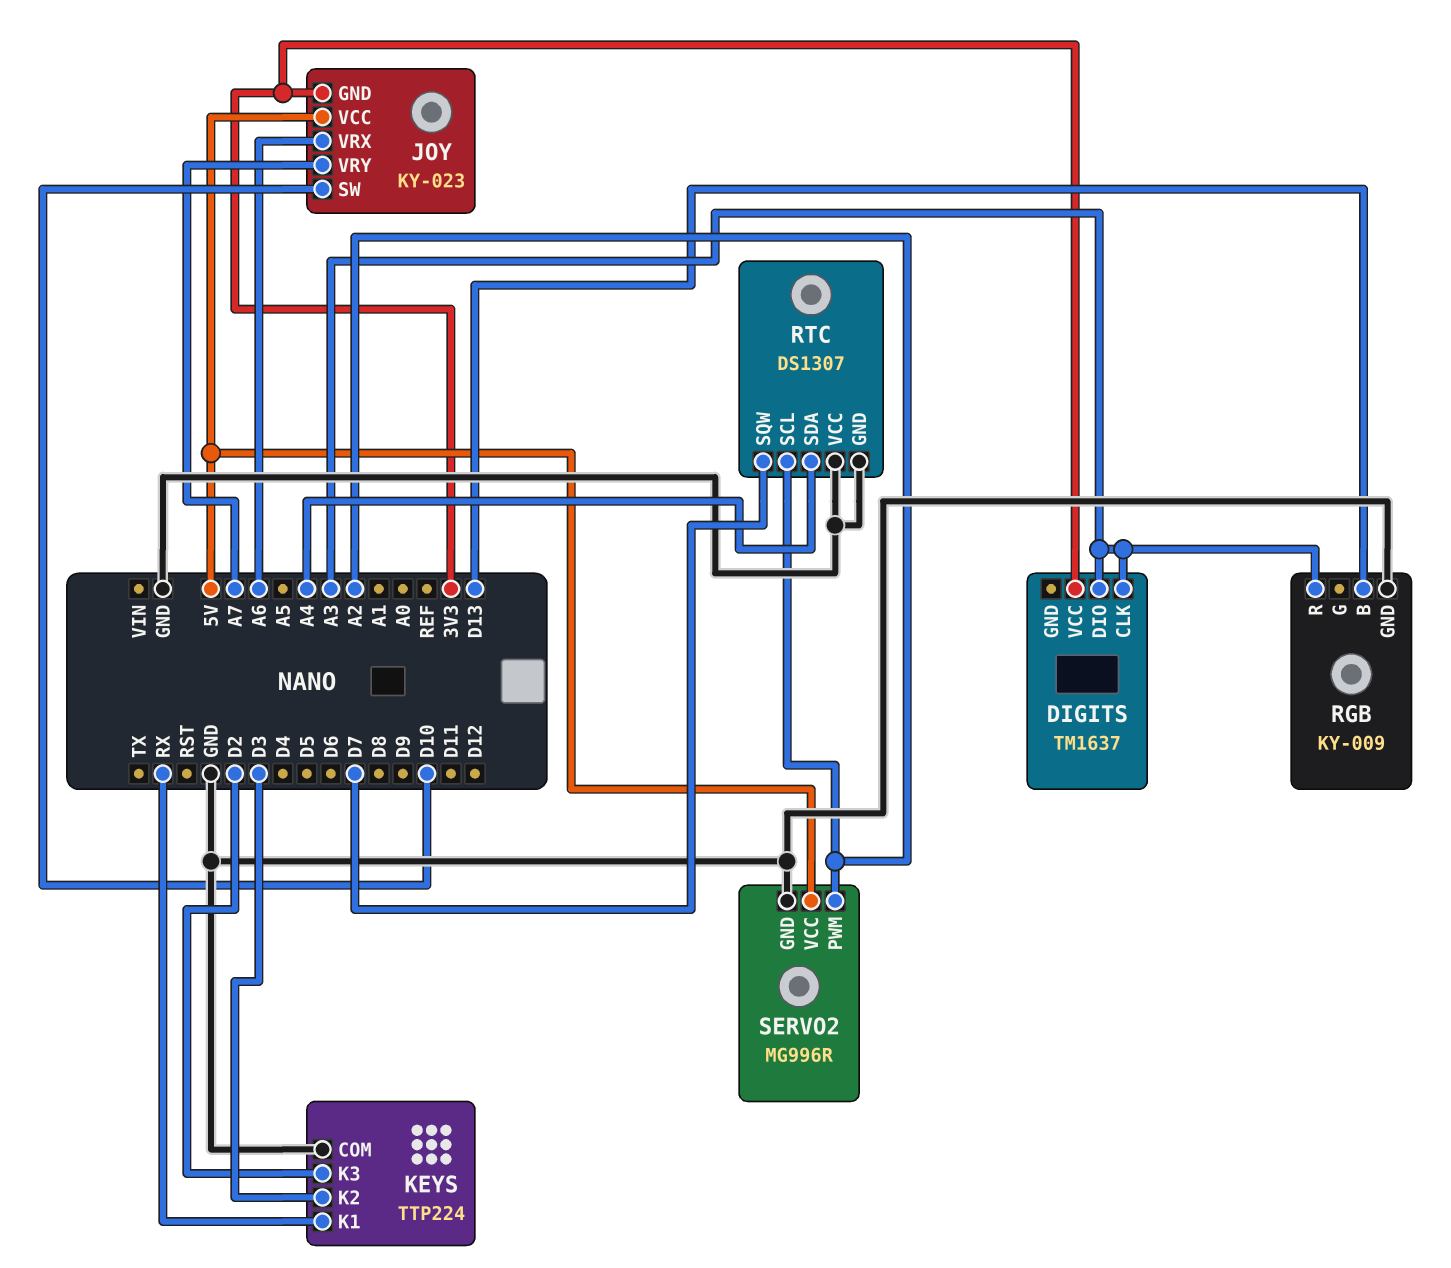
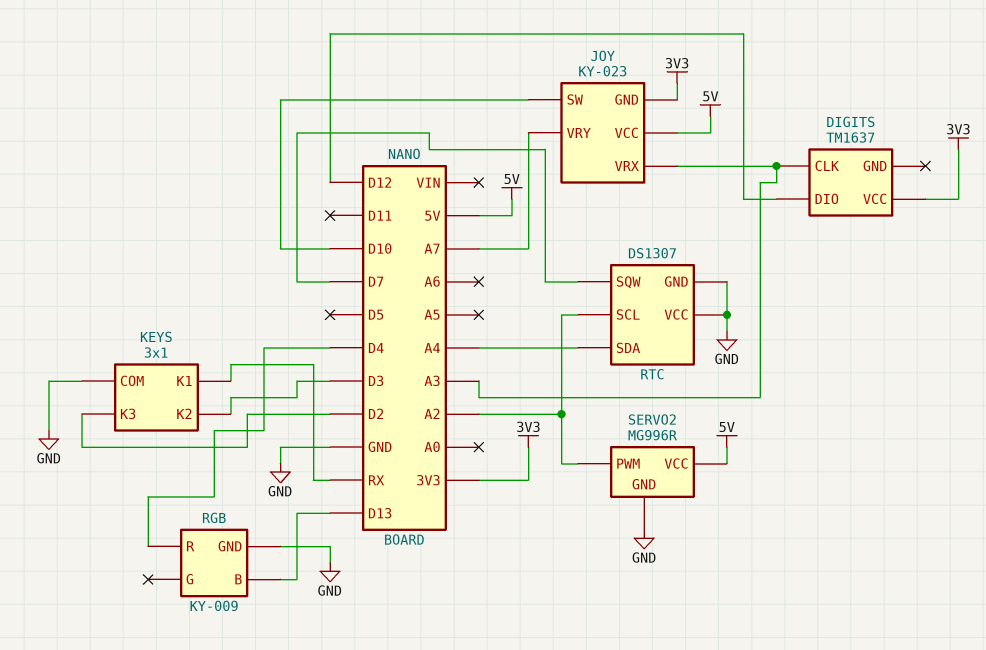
DIGITS pin DIO: A3 -> D12
JOY pin VRX: A6 -> A3
KEYS: TTP224 -> 3x1
RGB pin R: A3 -> D4

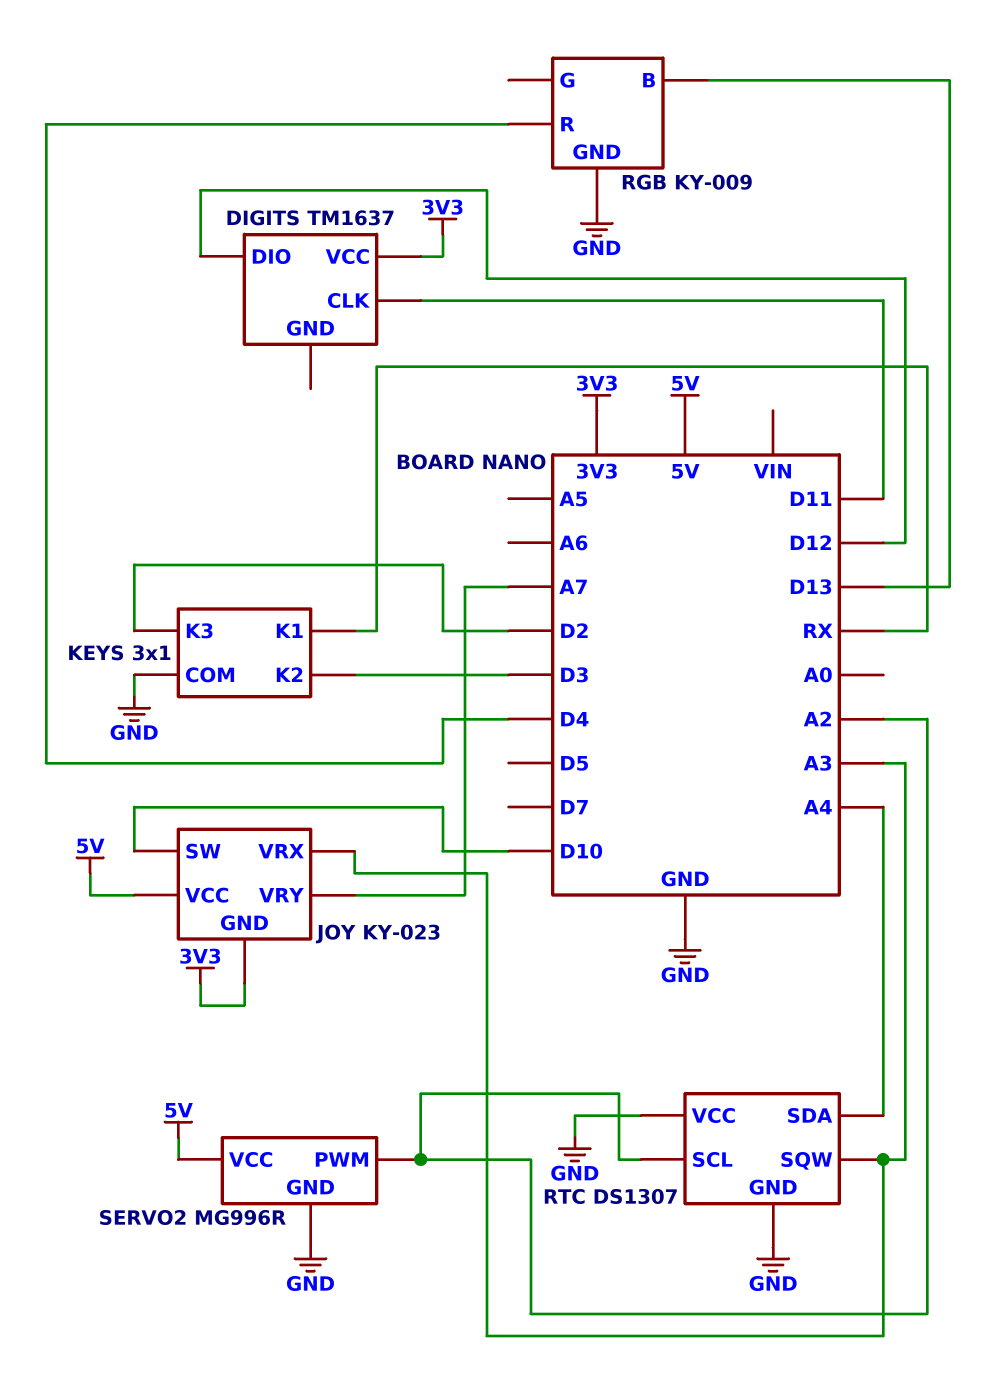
DIGITS pin CLK: A3 -> D11
RTC pin SQW: D7 -> A3

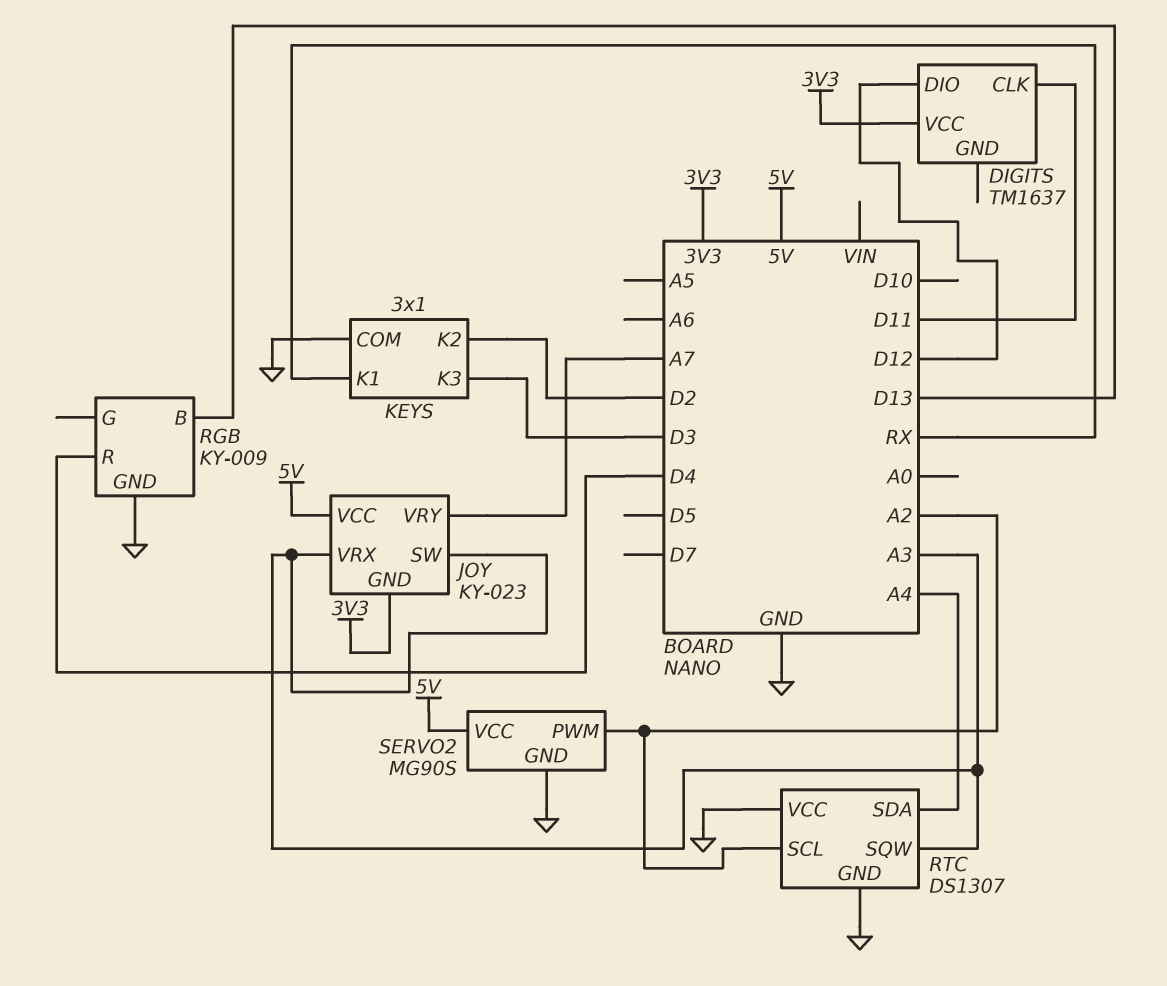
JOY pin SW: D10 -> A3
KEYS pin K2: D3 -> D2
KEYS pin K3: D2 -> D3
SERVO2: MG996R -> MG90S

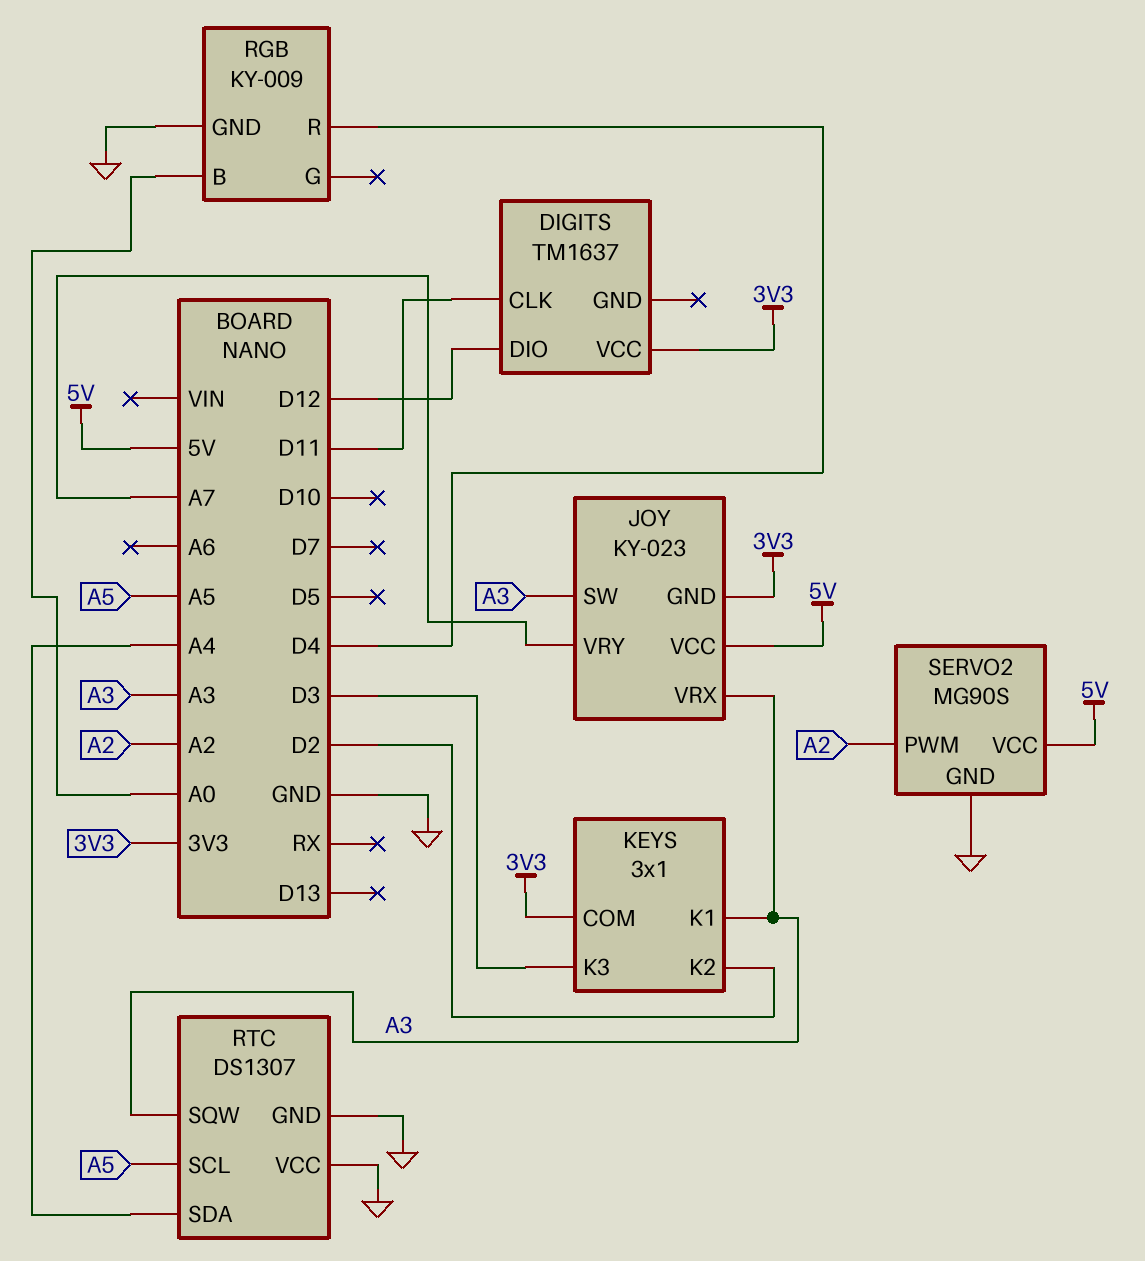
KEYS pin COM: GND -> 3V3
KEYS pin K1: RX -> A3
RGB pin B: D13 -> A0
RTC pin SCL: A2 -> A5

